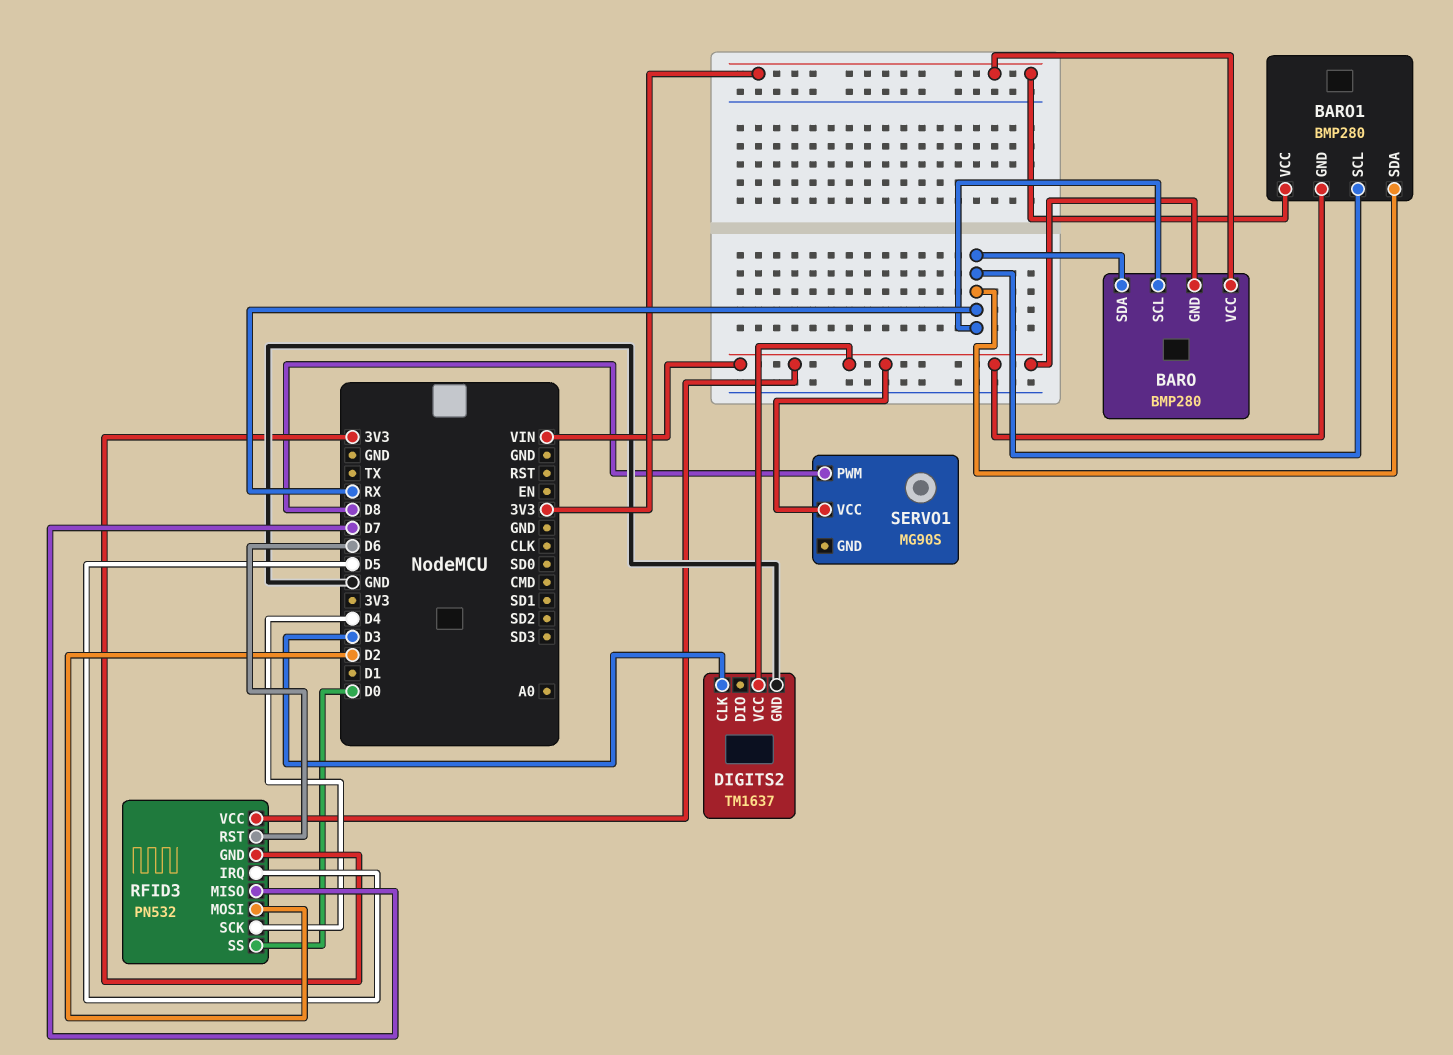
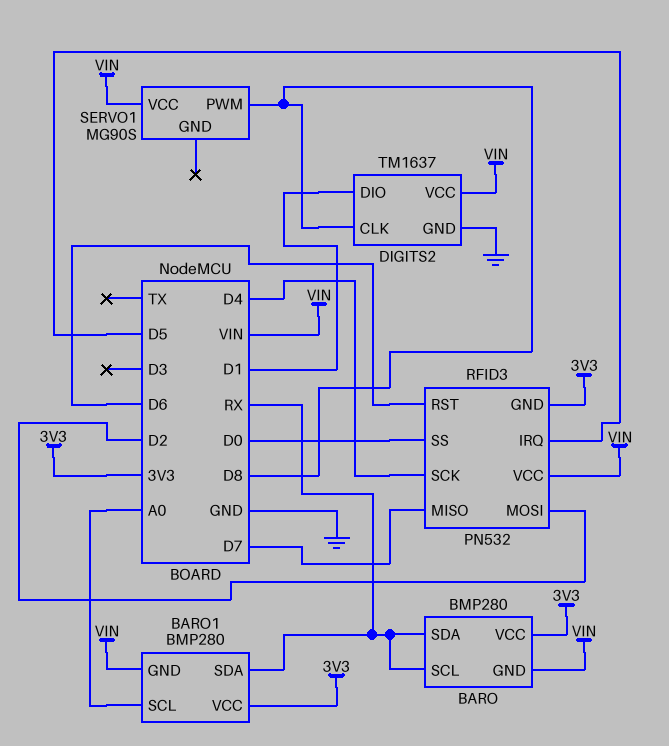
BARO1 pin SCL: RX -> A0
DIGITS2 pin CLK: D3 -> D8
DIGITS2 pin DIO: none -> D1

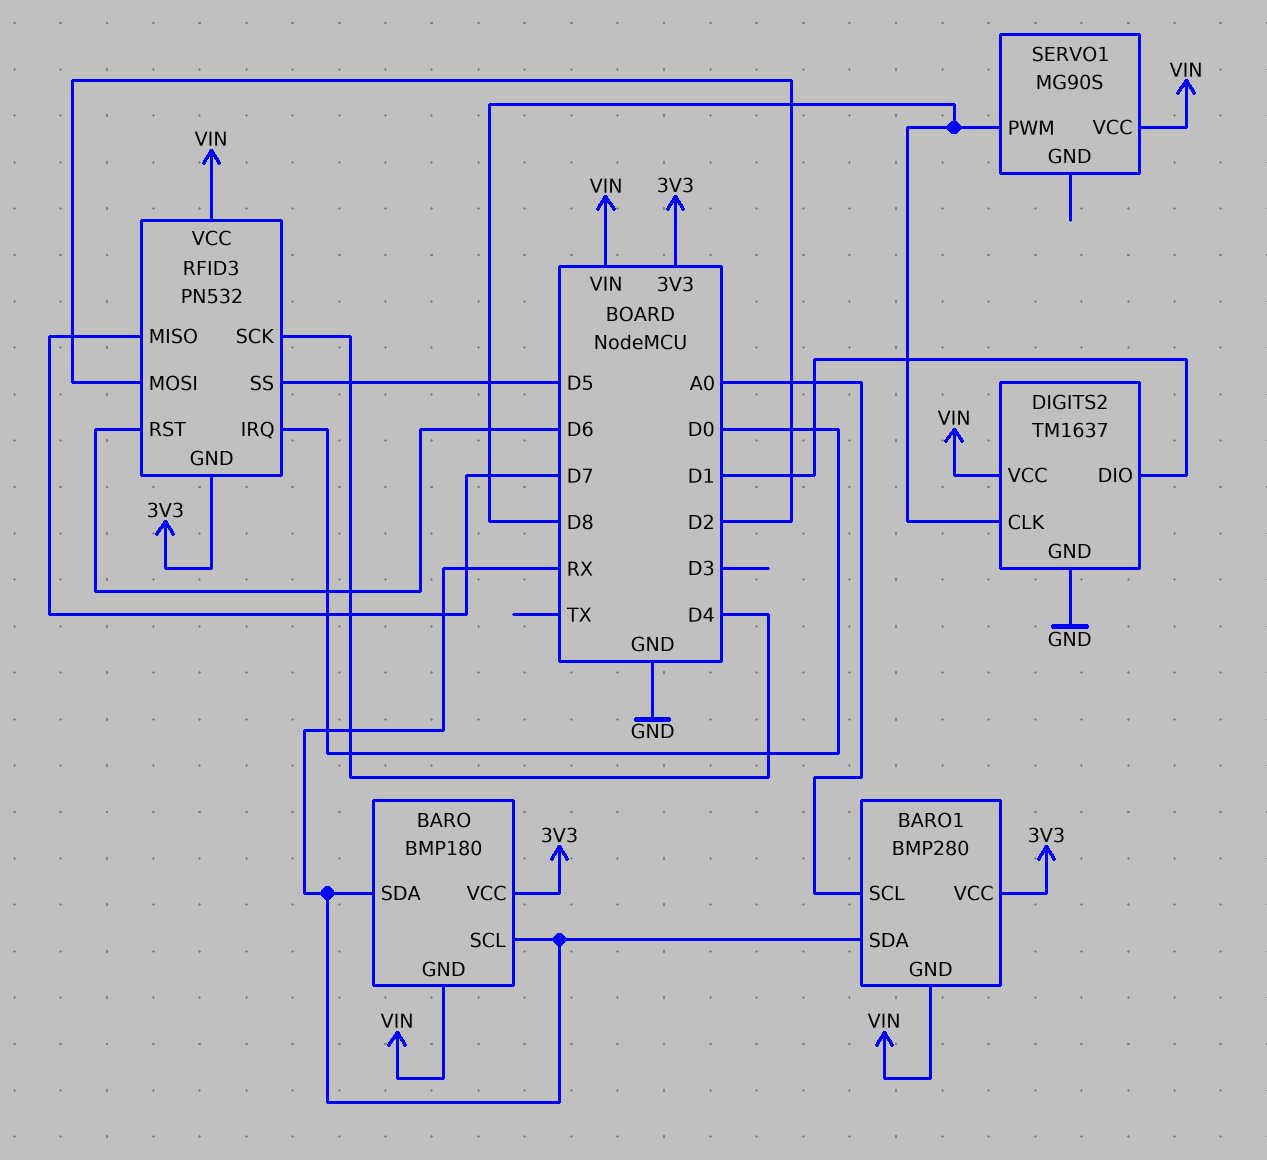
BARO: BMP280 -> BMP180
RFID3 pin IRQ: D5 -> D0
RFID3 pin SS: D0 -> D5

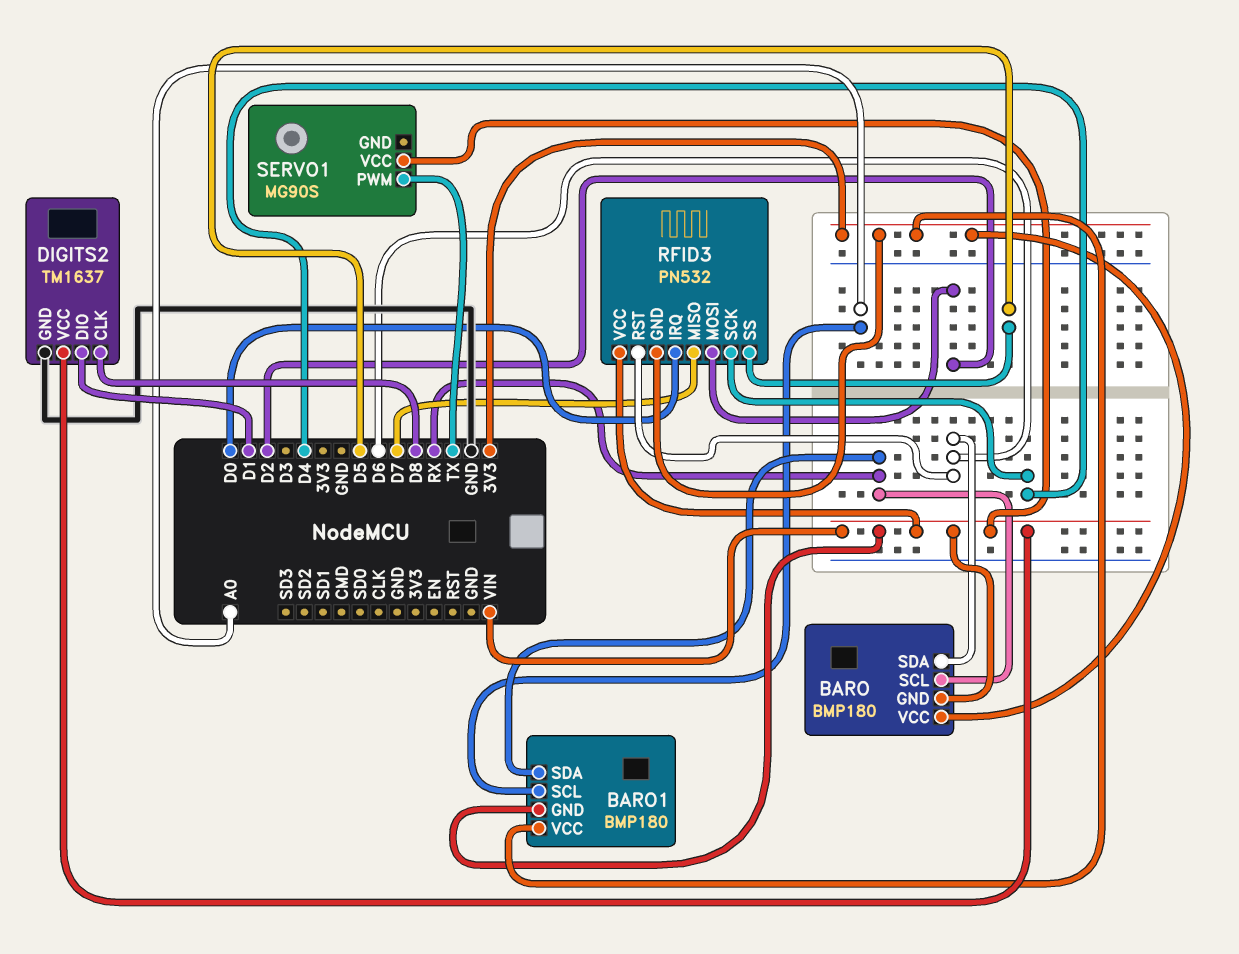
BARO pin SDA: RX -> D6
BARO1: BMP280 -> BMP180
SERVO1 pin PWM: D8 -> TX

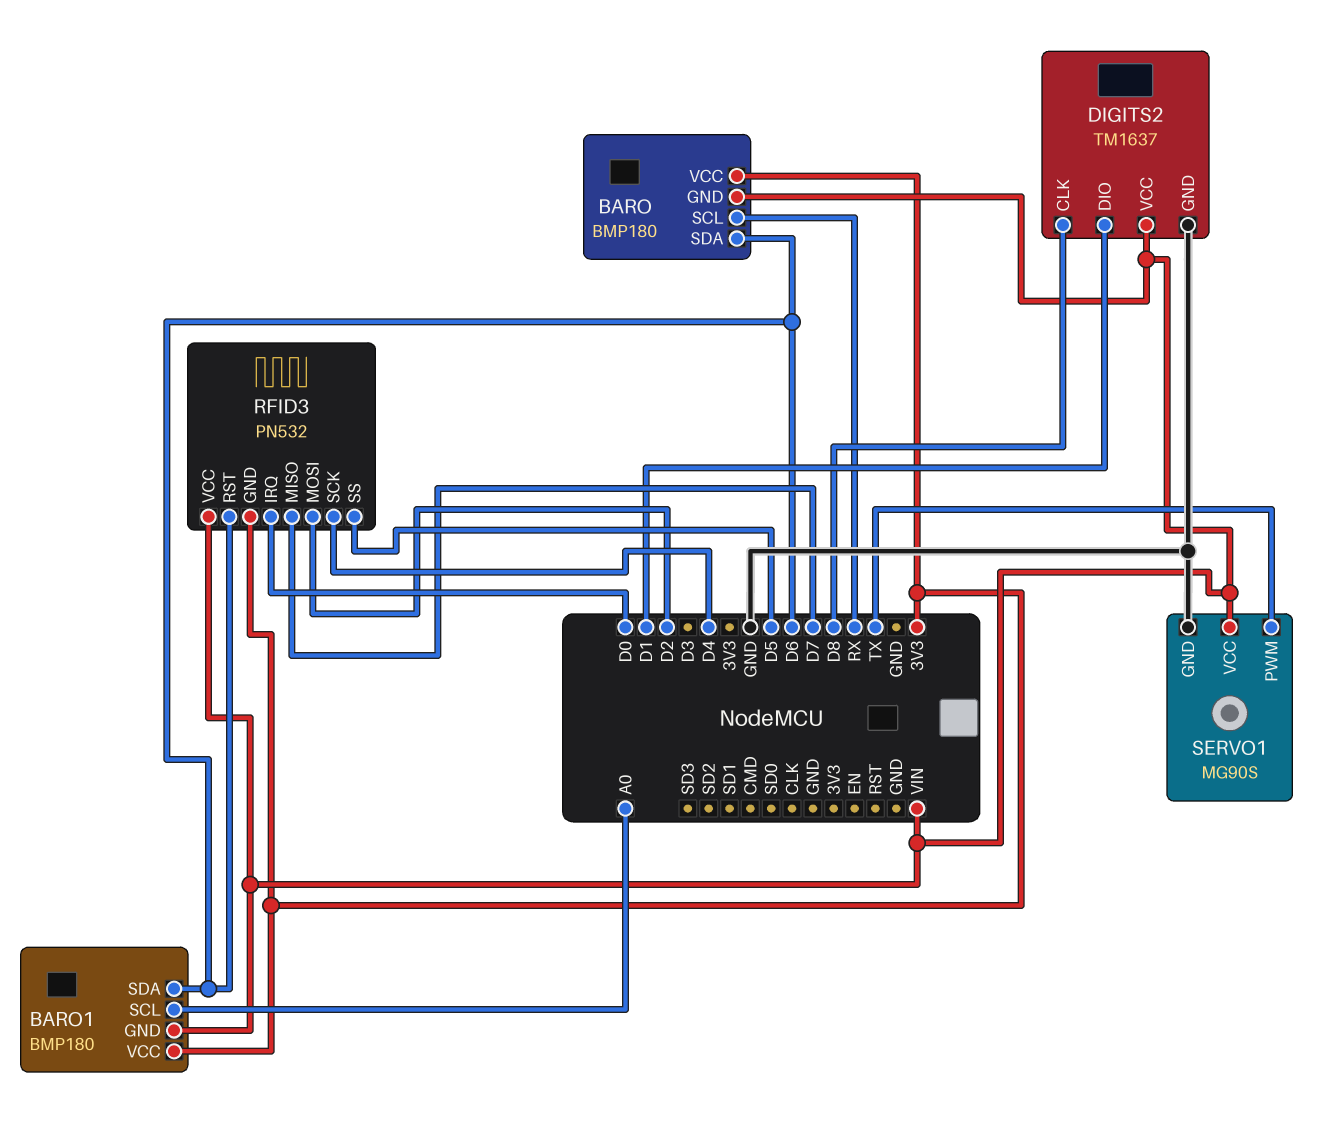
BARO1 pin SDA: RX -> D6
SERVO1 pin GND: none -> GND

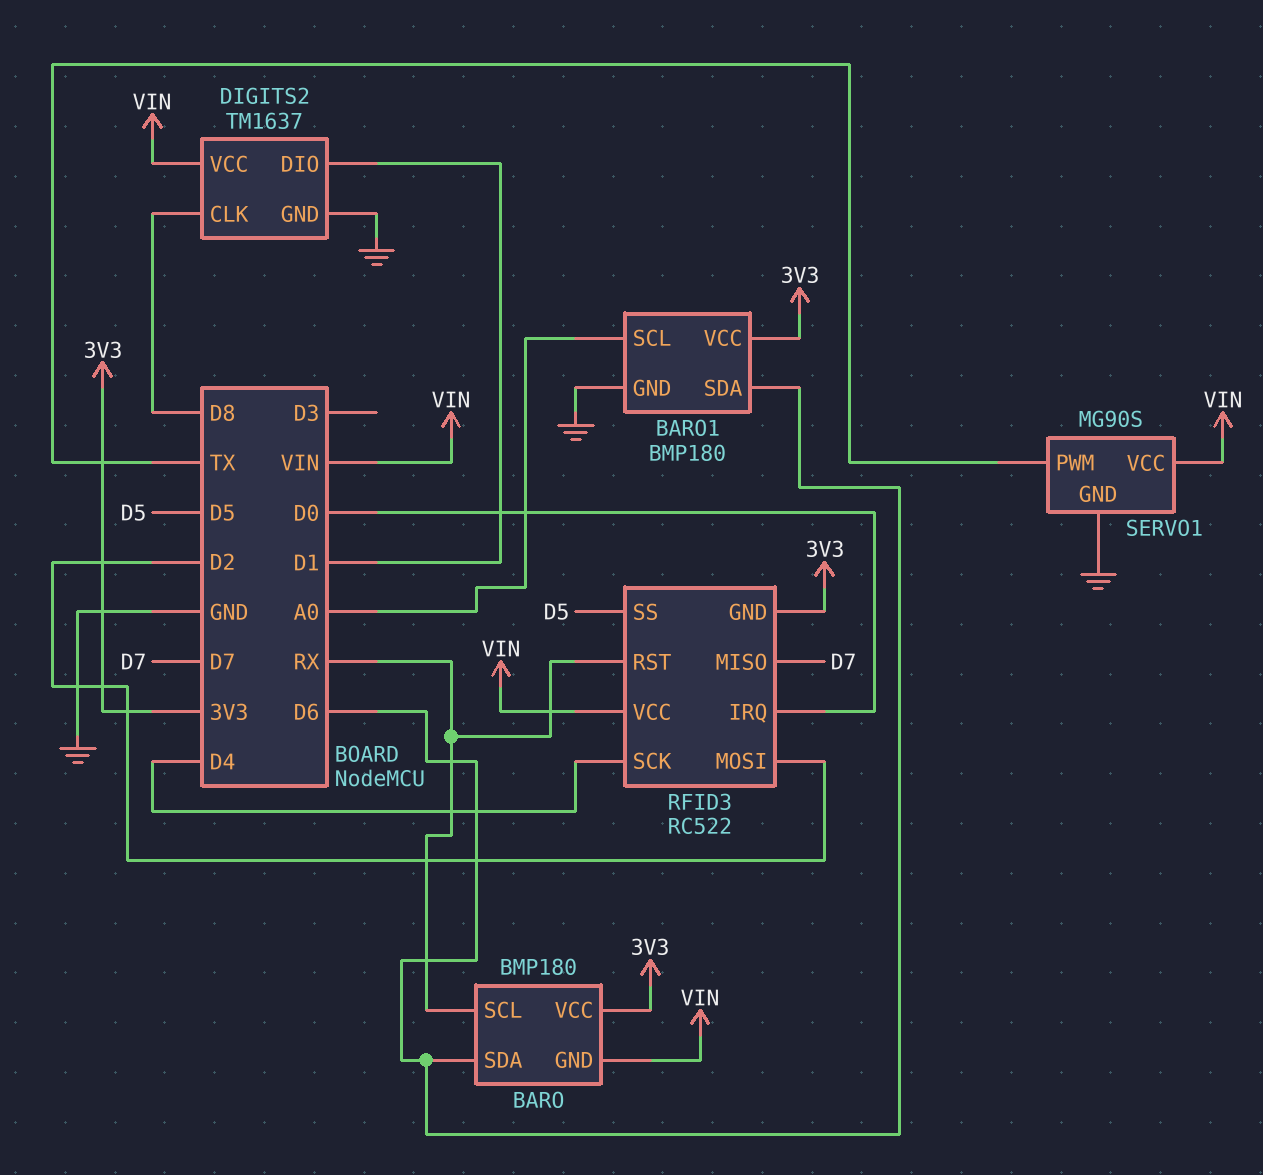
BARO1 pin GND: VIN -> GND
RFID3: PN532 -> RC522
RFID3 pin RST: D6 -> RX

